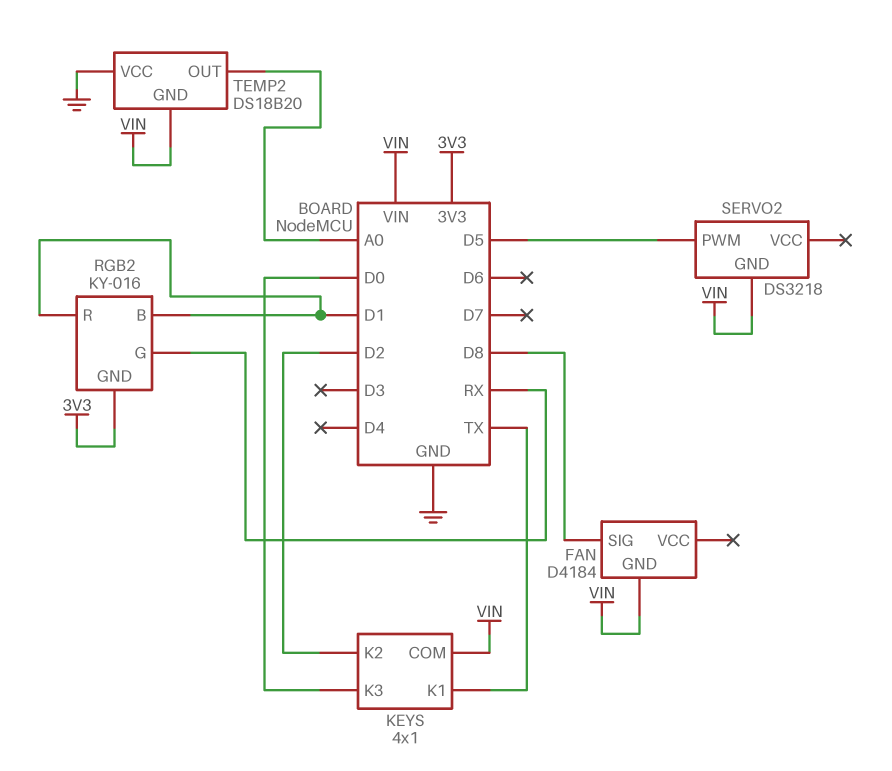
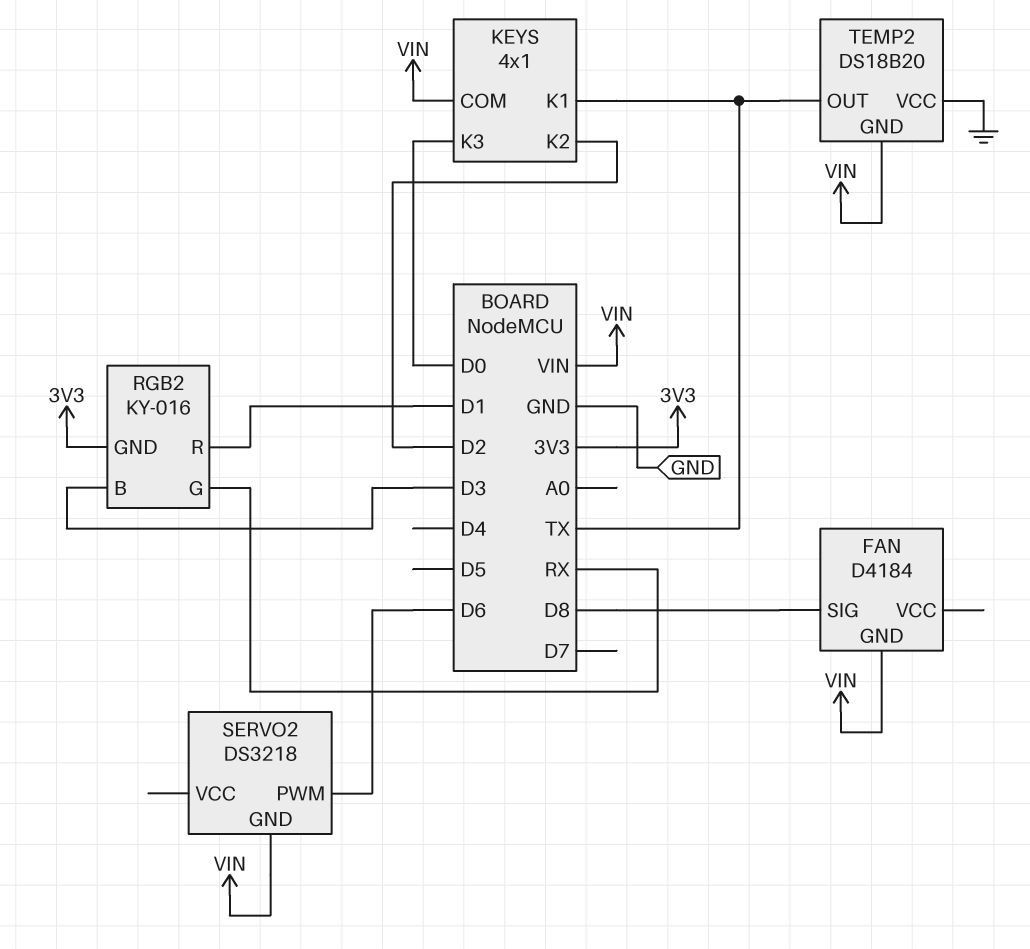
RGB2 pin B: D1 -> D3
SERVO2 pin PWM: D5 -> D6
TEMP2 pin OUT: A0 -> TX

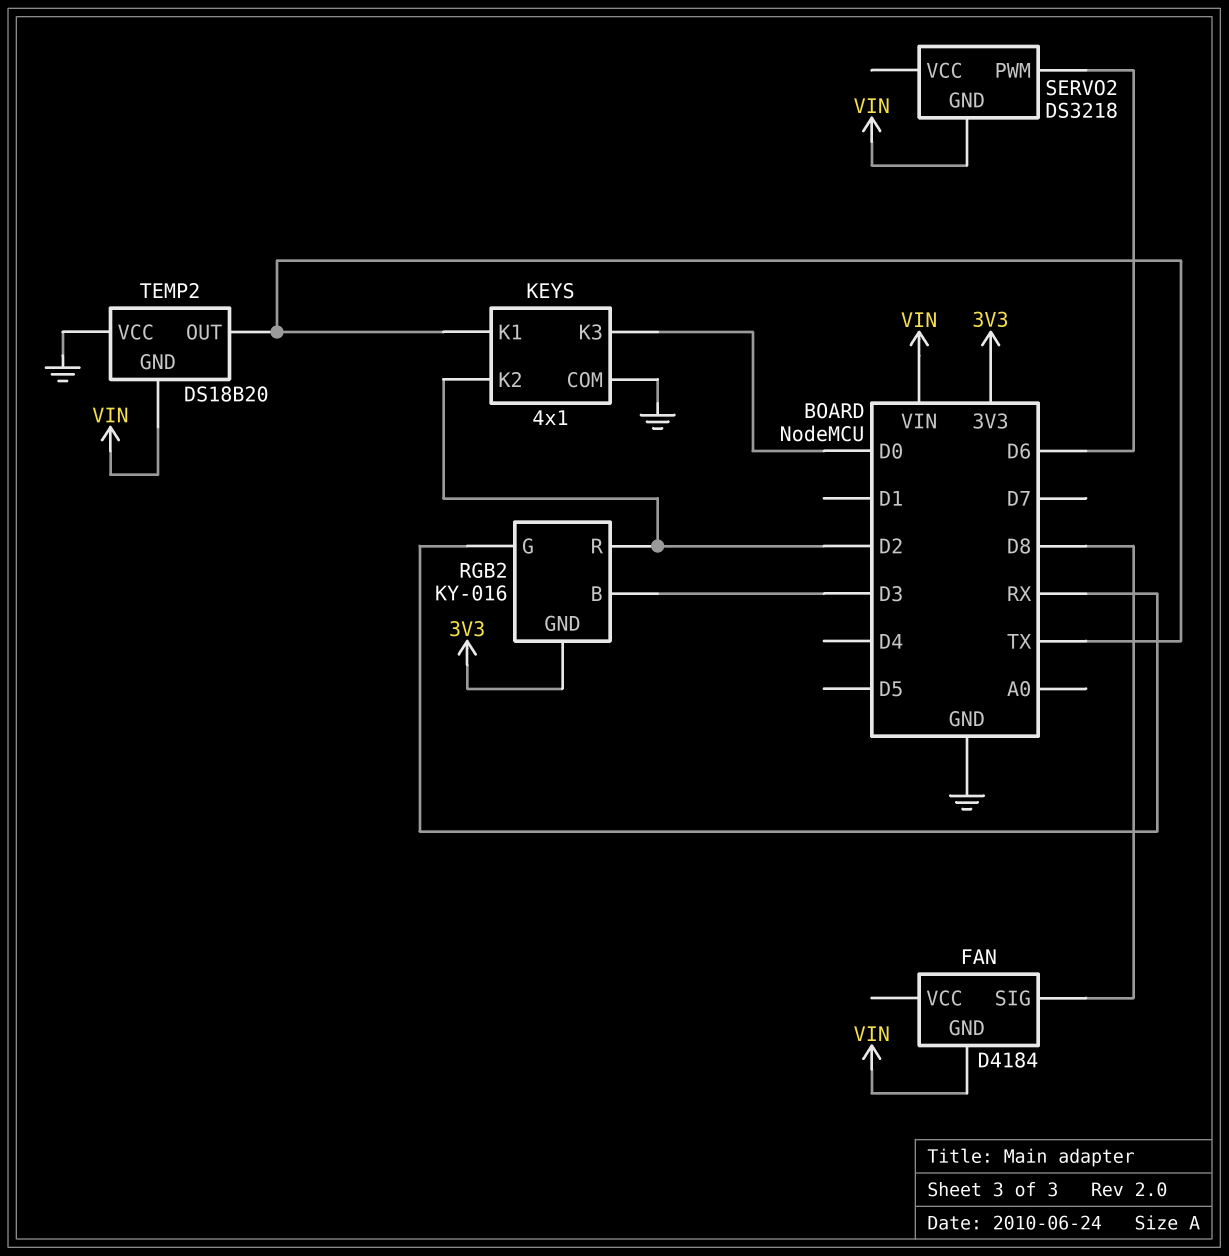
KEYS pin COM: VIN -> GND
RGB2 pin R: D1 -> D2

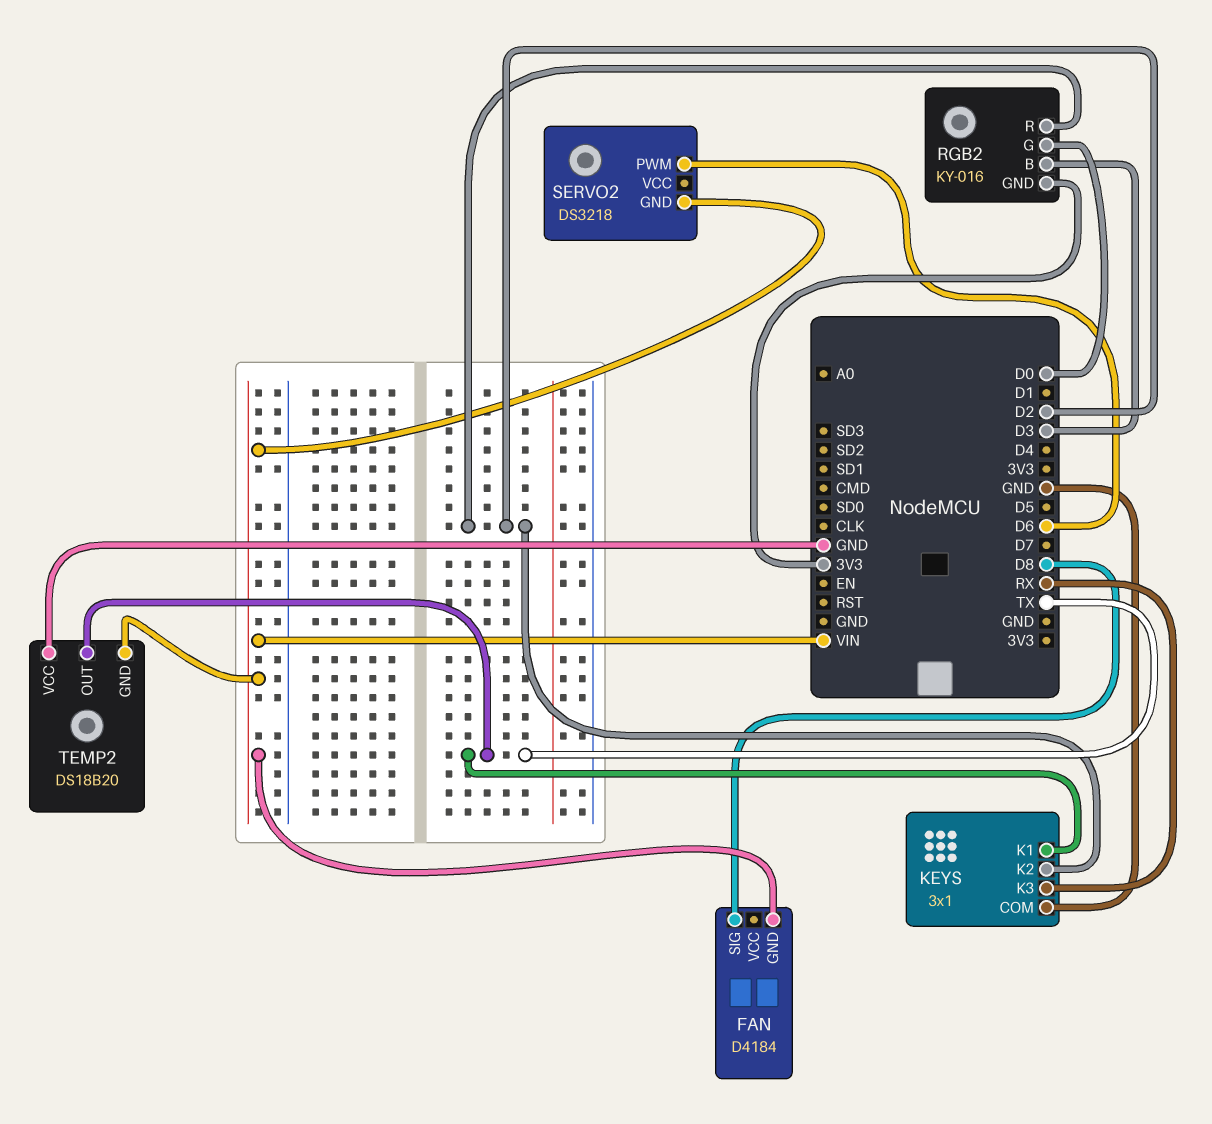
KEYS: 4x1 -> 3x1
KEYS pin K3: D0 -> RX
RGB2 pin G: RX -> D0

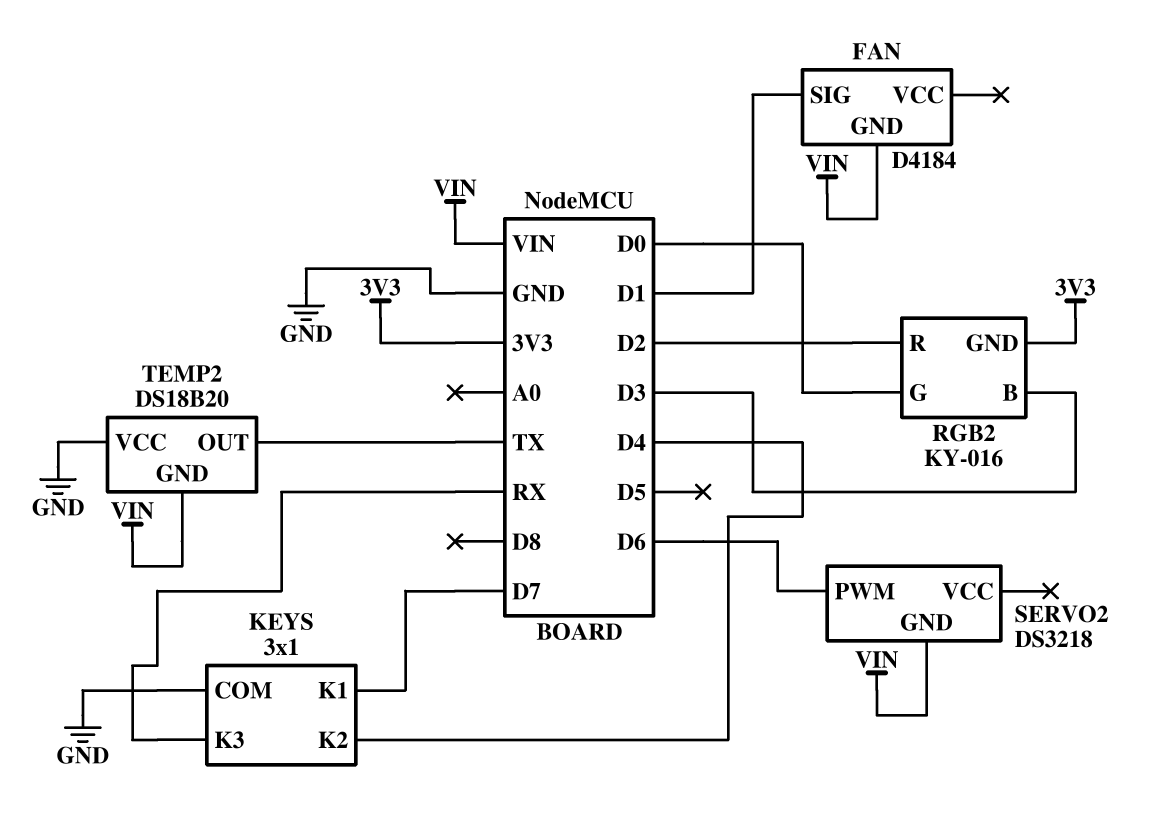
FAN pin SIG: D8 -> D1
KEYS pin K1: TX -> D7
KEYS pin K2: D2 -> D4

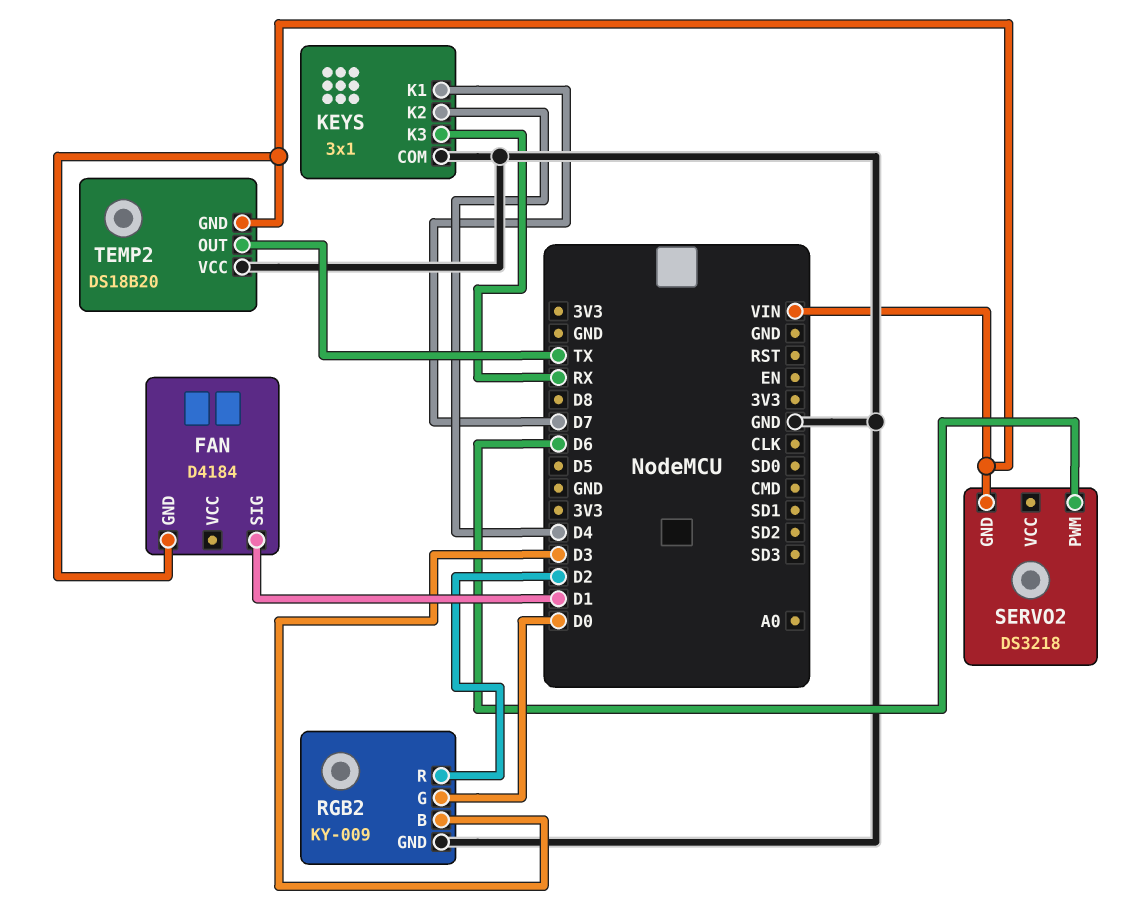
RGB2: KY-016 -> KY-009
RGB2 pin GND: 3V3 -> GND

